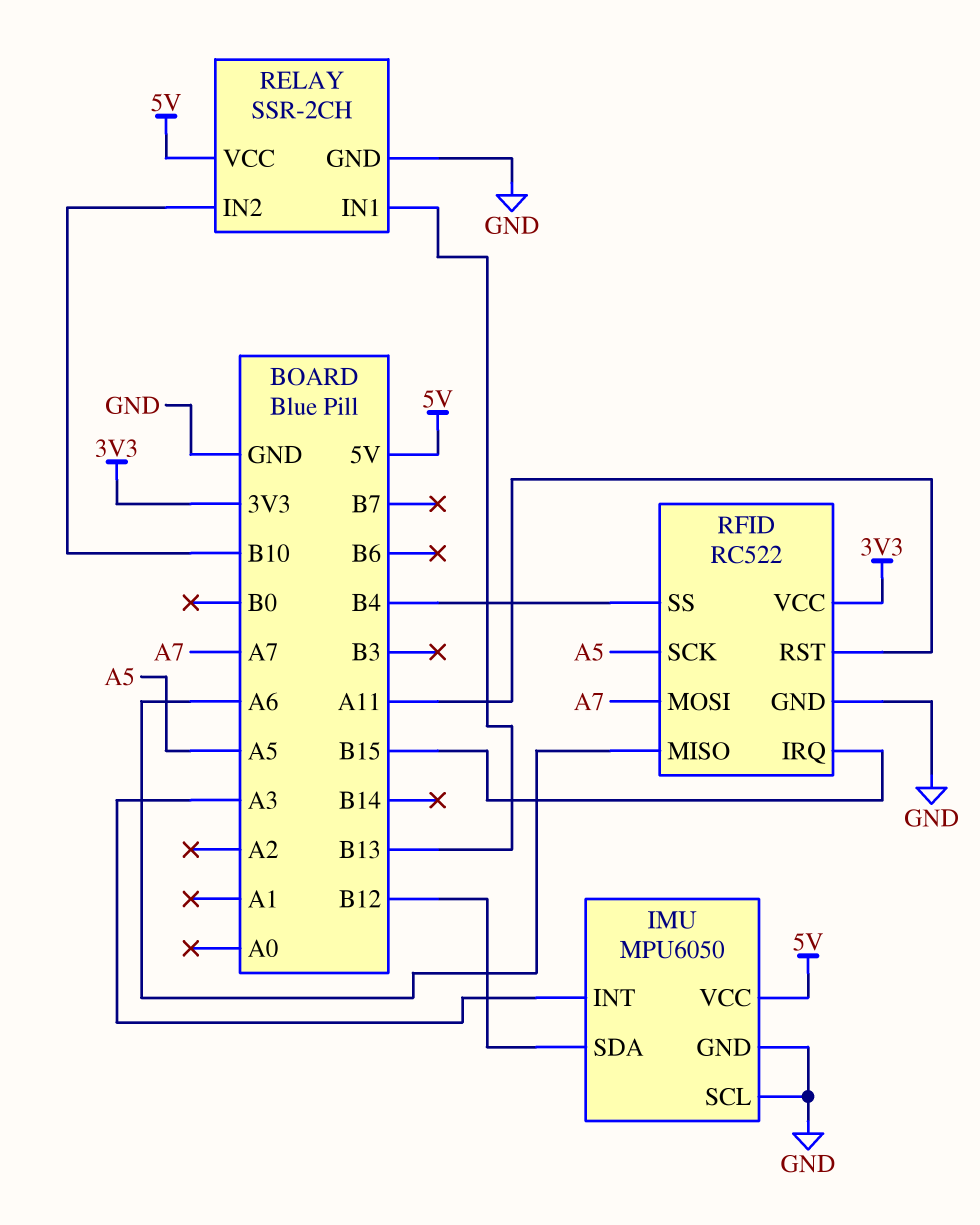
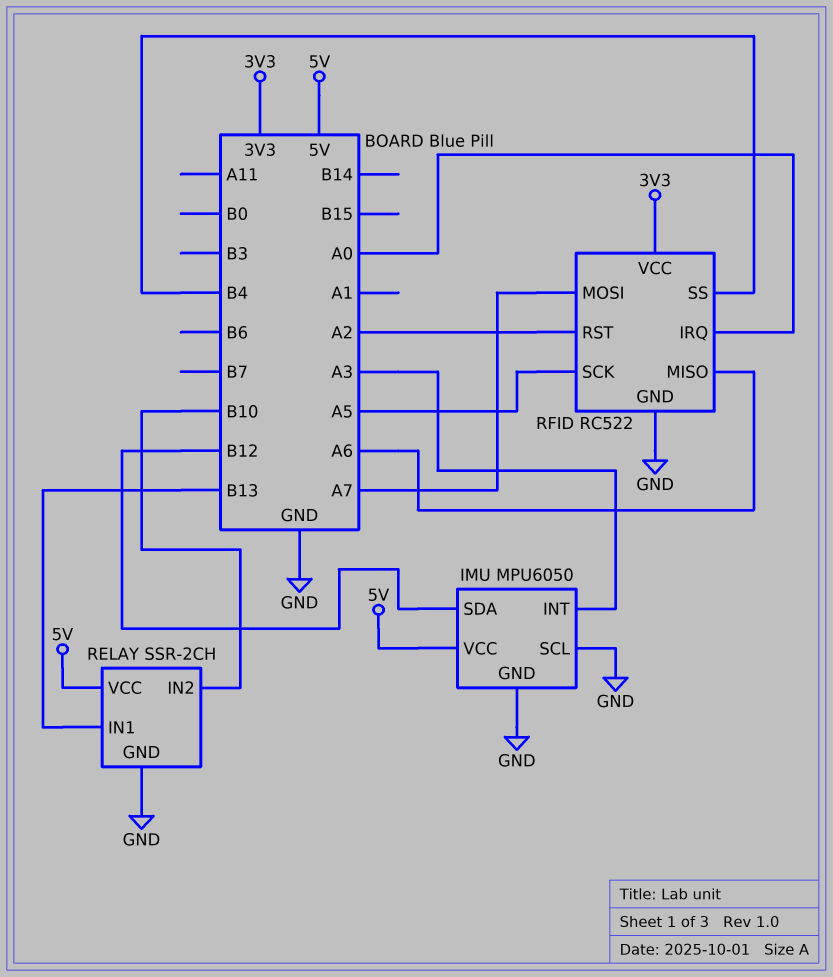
RFID pin IRQ: B15 -> A0
RFID pin RST: A11 -> A2

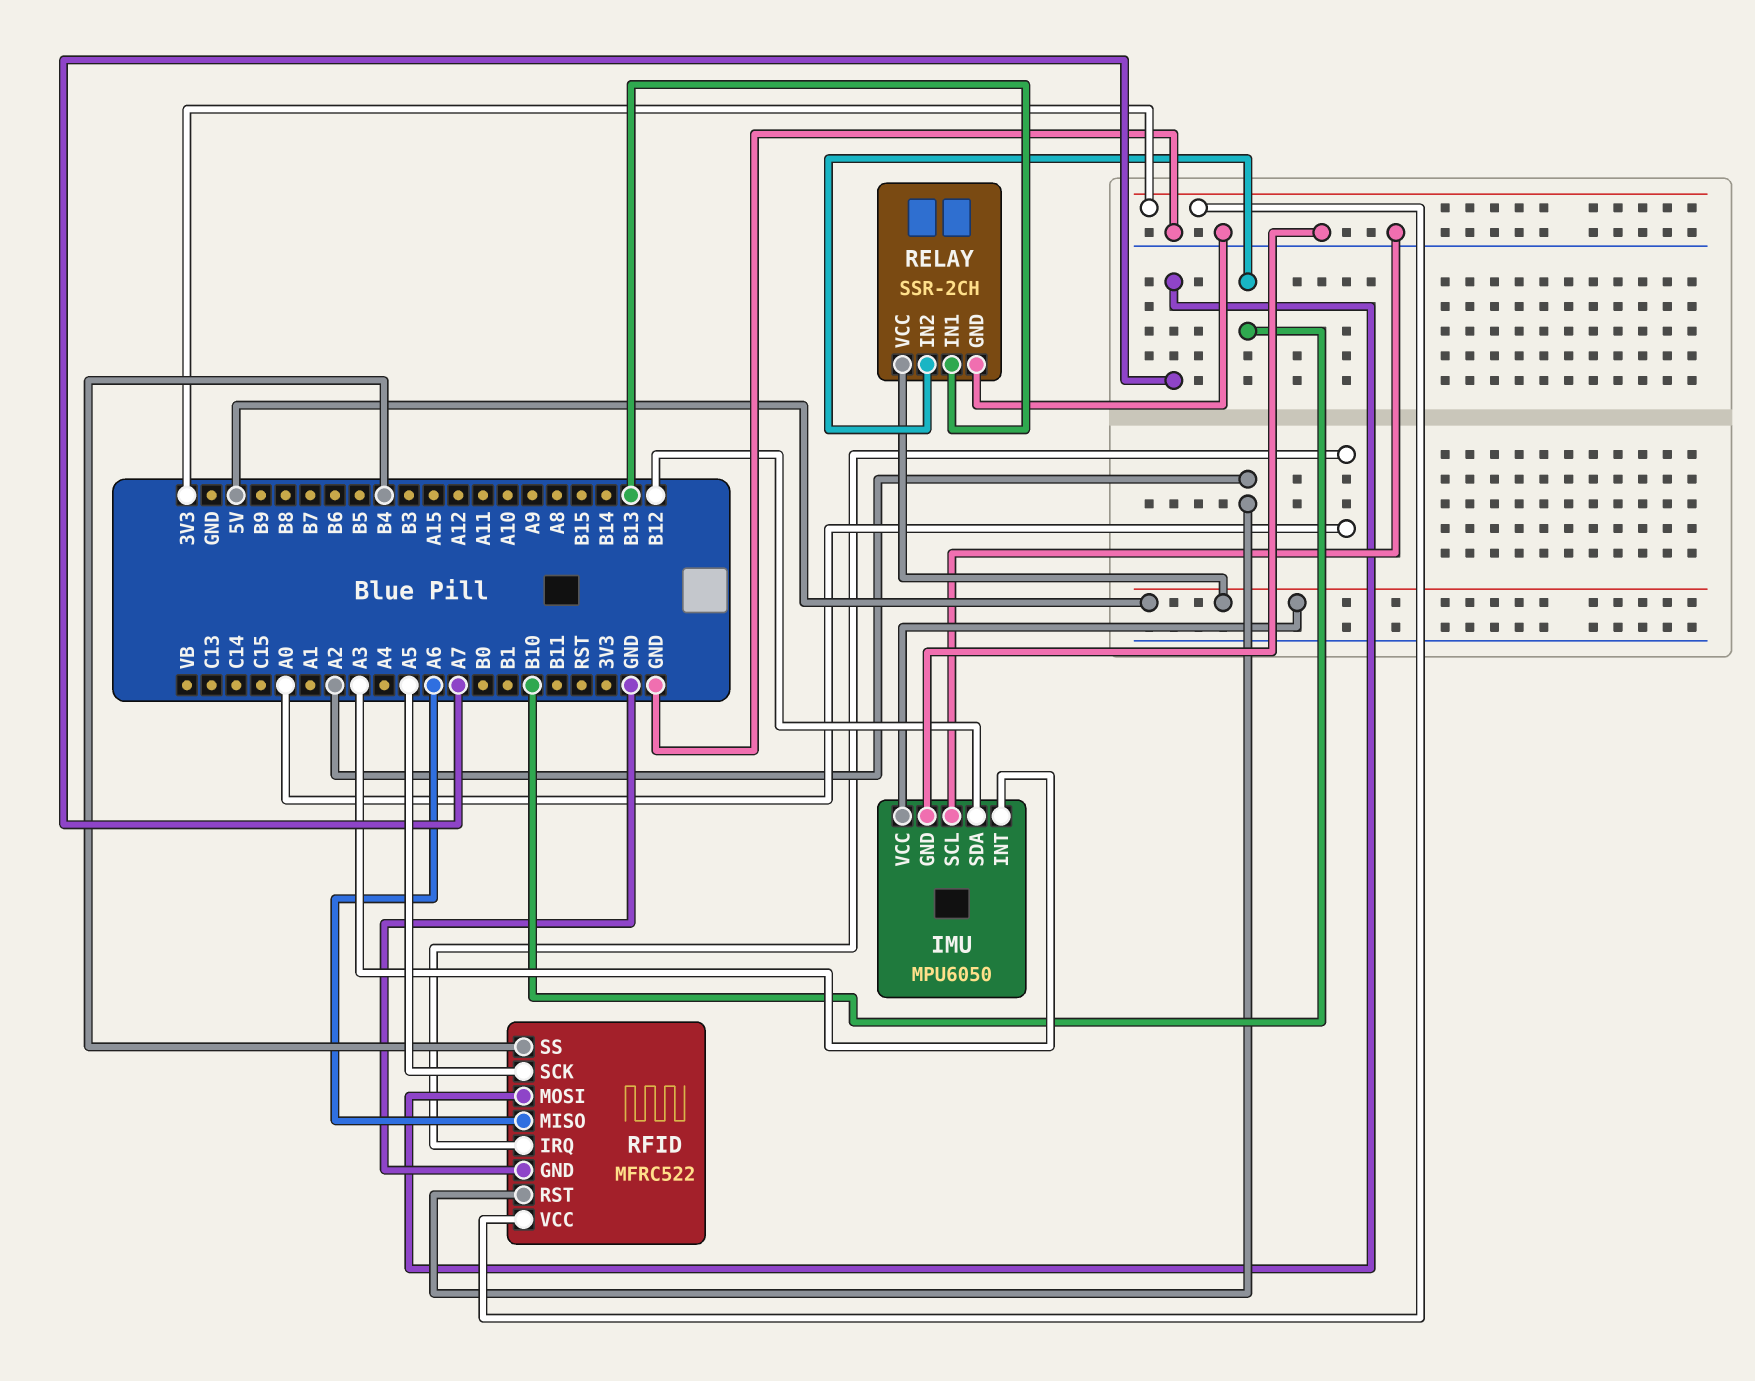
RFID: RC522 -> MFRC522

